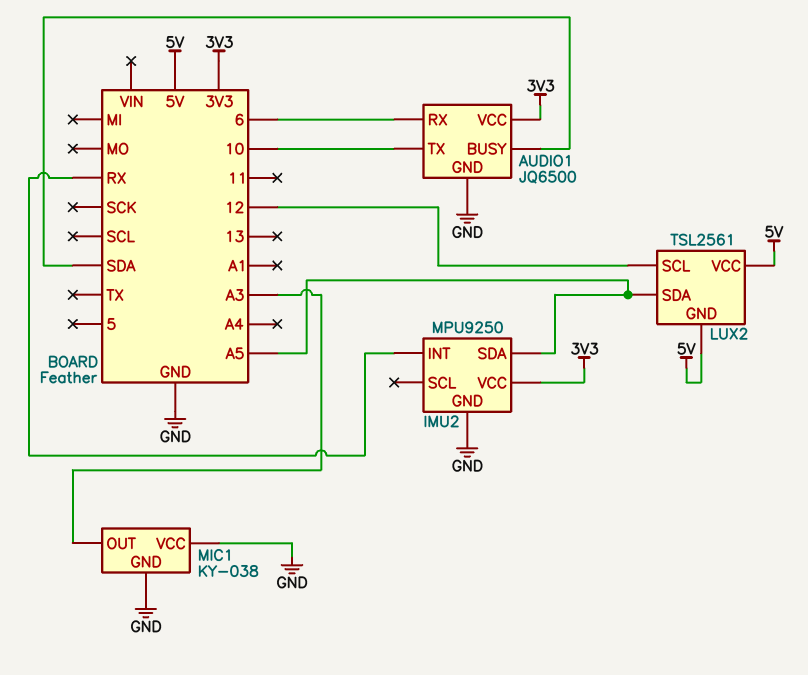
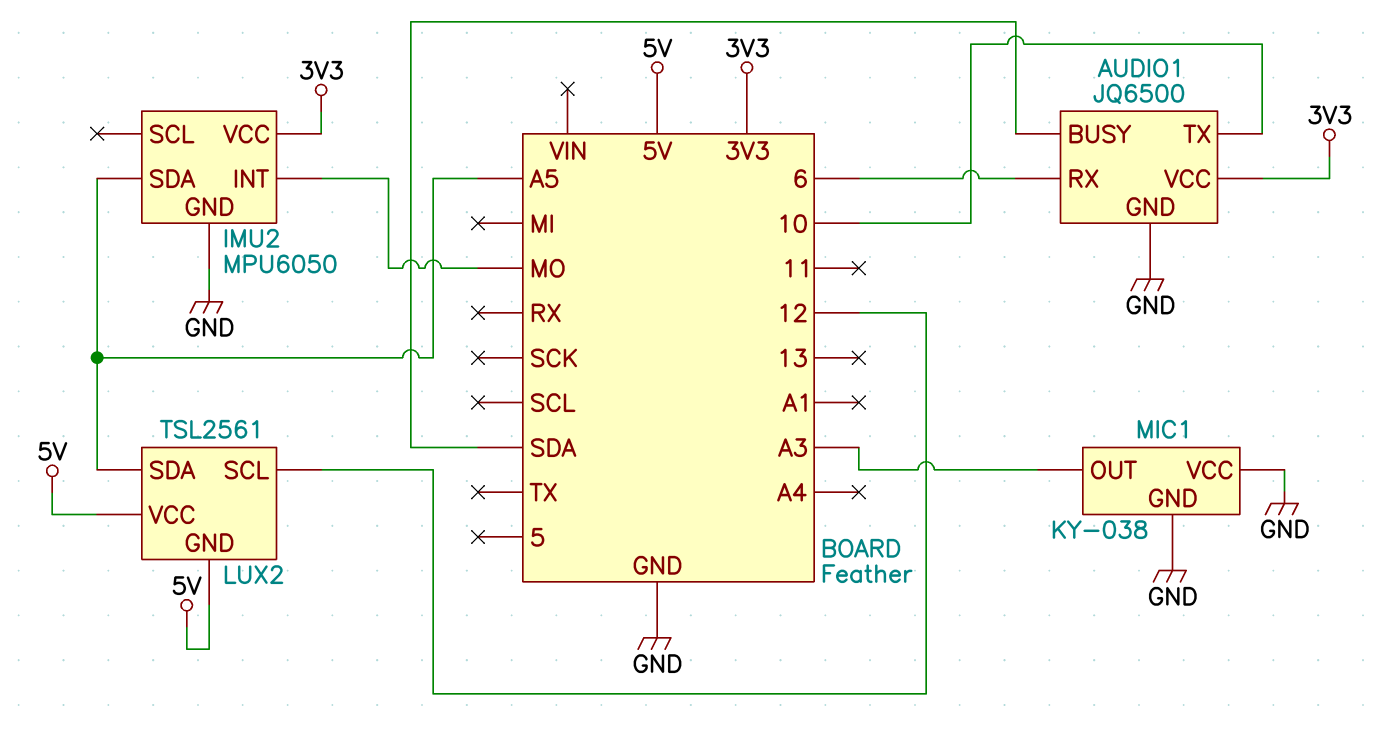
IMU2: MPU9250 -> MPU6050
IMU2 pin INT: RX -> MO

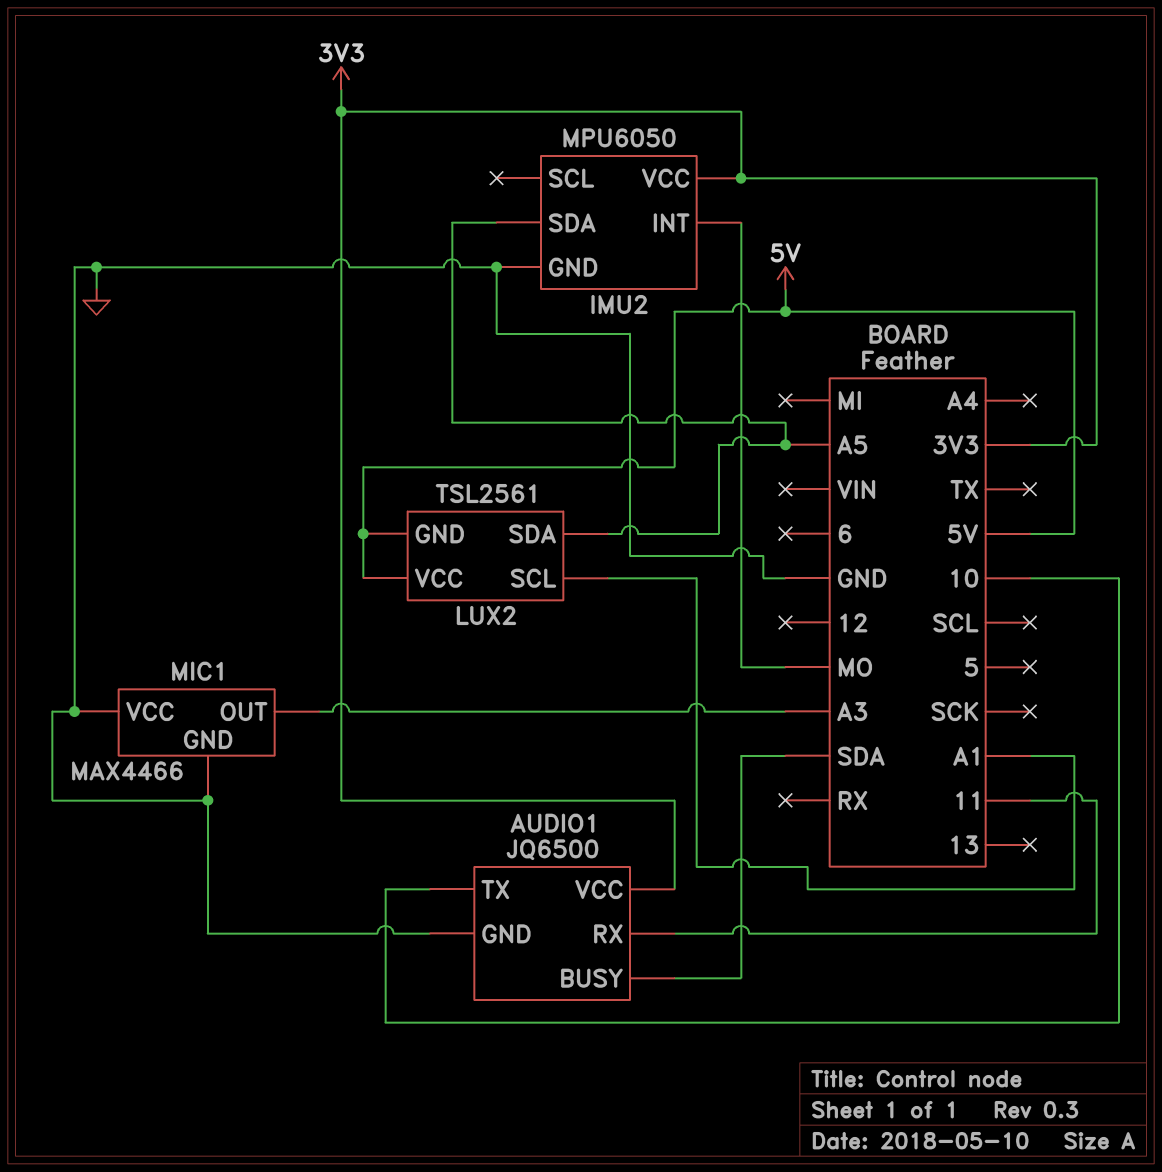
AUDIO1 pin RX: 6 -> 11
LUX2 pin SCL: 12 -> A1
MIC1: KY-038 -> MAX4466

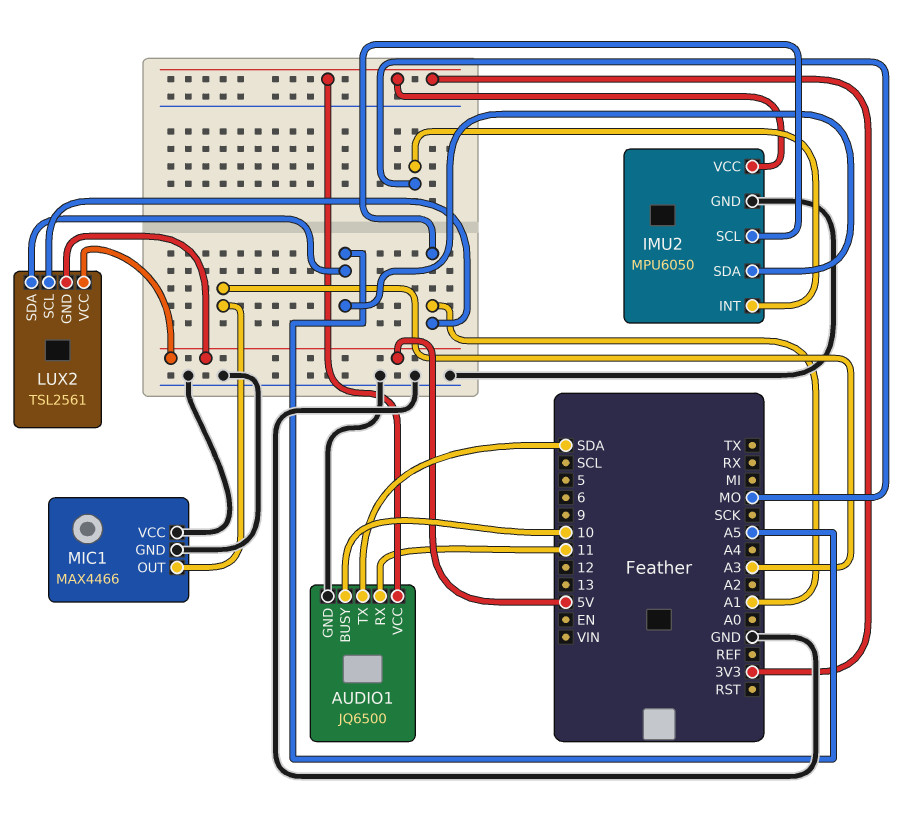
AUDIO1 pin BUSY: SDA -> 10
AUDIO1 pin TX: 10 -> SDA
IMU2 pin SCL: none -> A1

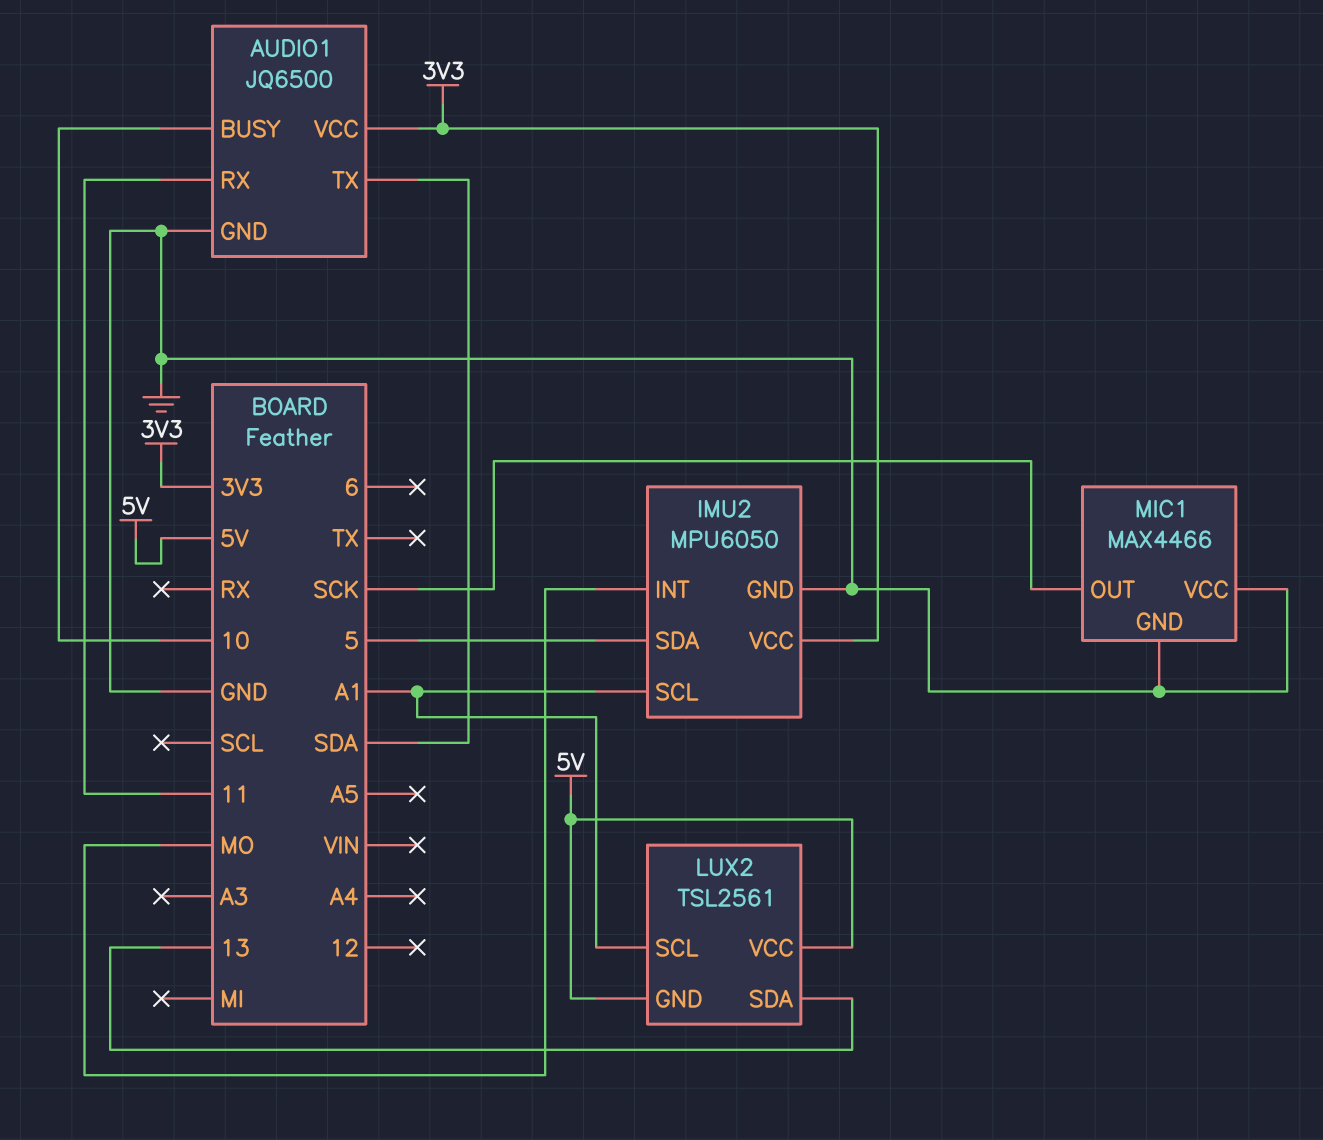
IMU2 pin SDA: A5 -> 5
LUX2 pin SDA: A5 -> 13
MIC1 pin OUT: A3 -> SCK

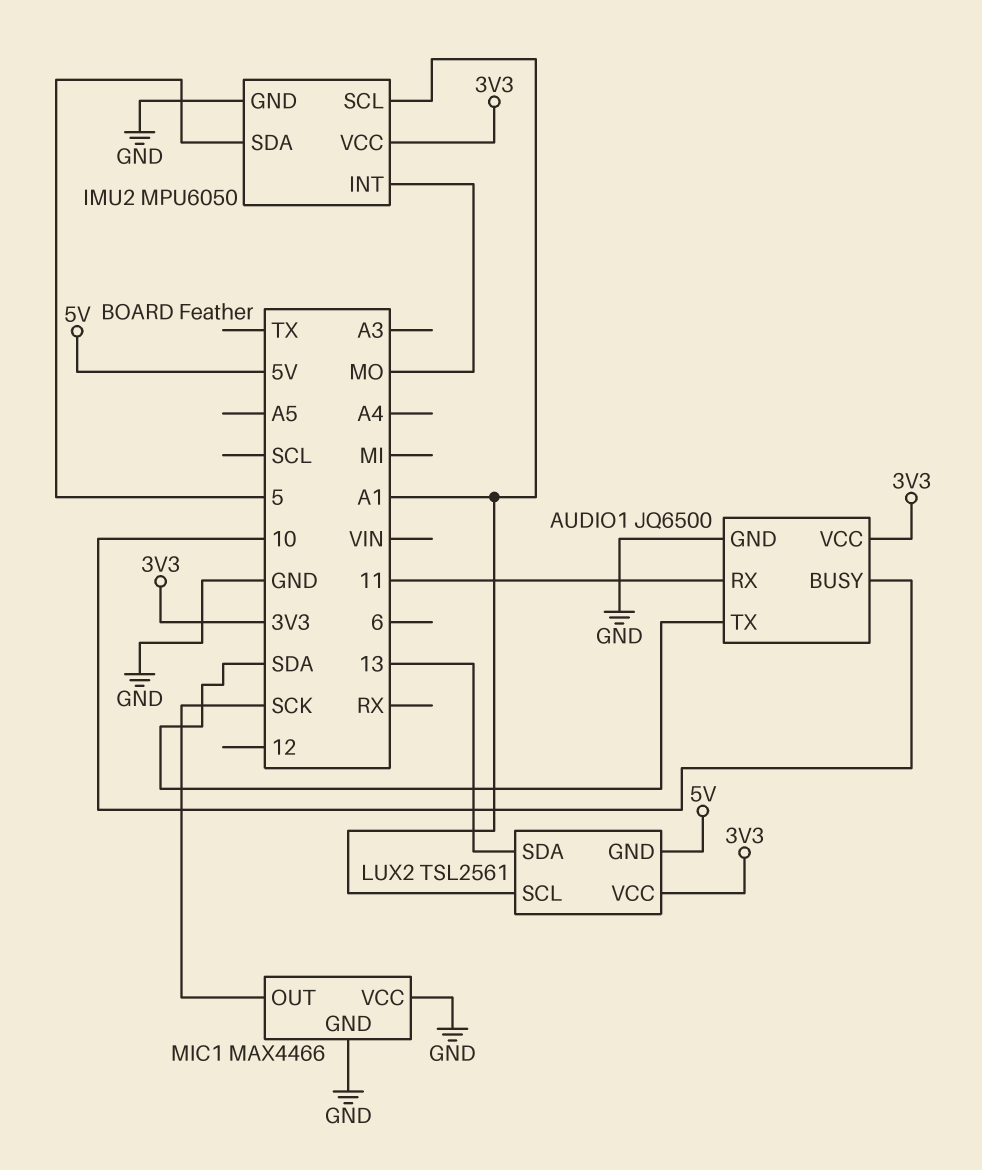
LUX2 pin VCC: 5V -> 3V3

